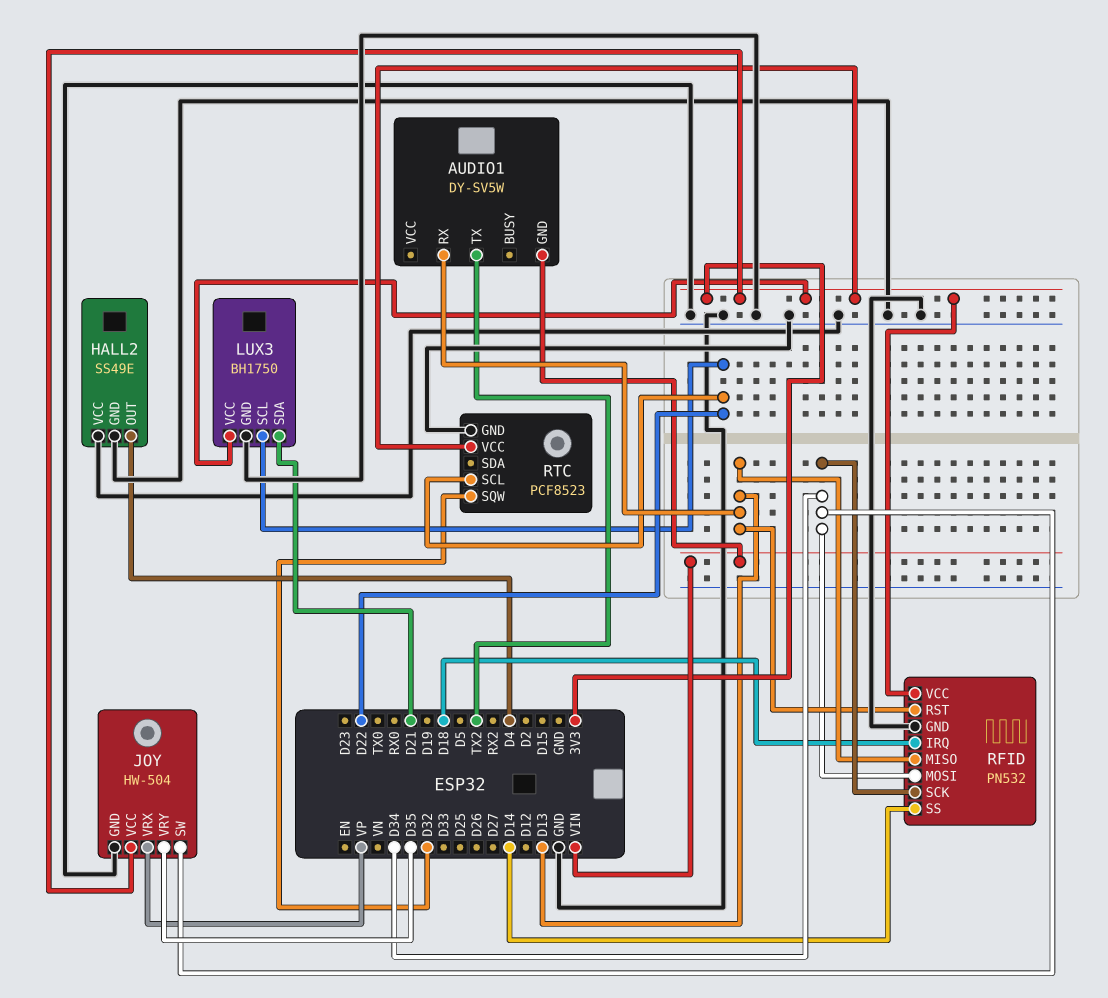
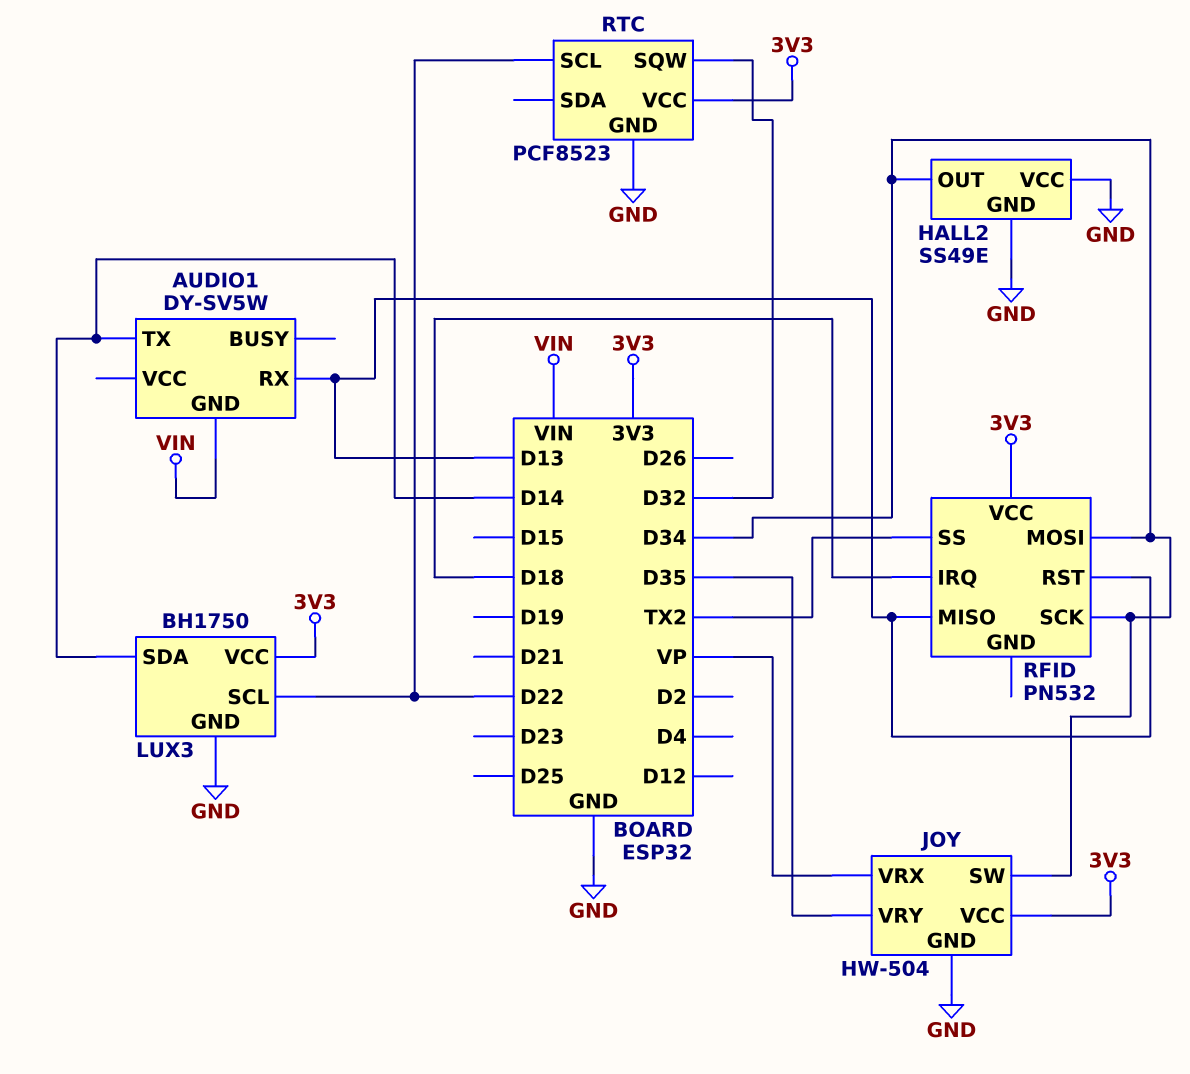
AUDIO1 pin TX: TX2 -> D14
HALL2 pin OUT: D4 -> D34
LUX3 pin SDA: D21 -> D14
RFID pin GND: GND -> none
RFID pin SS: D14 -> TX2

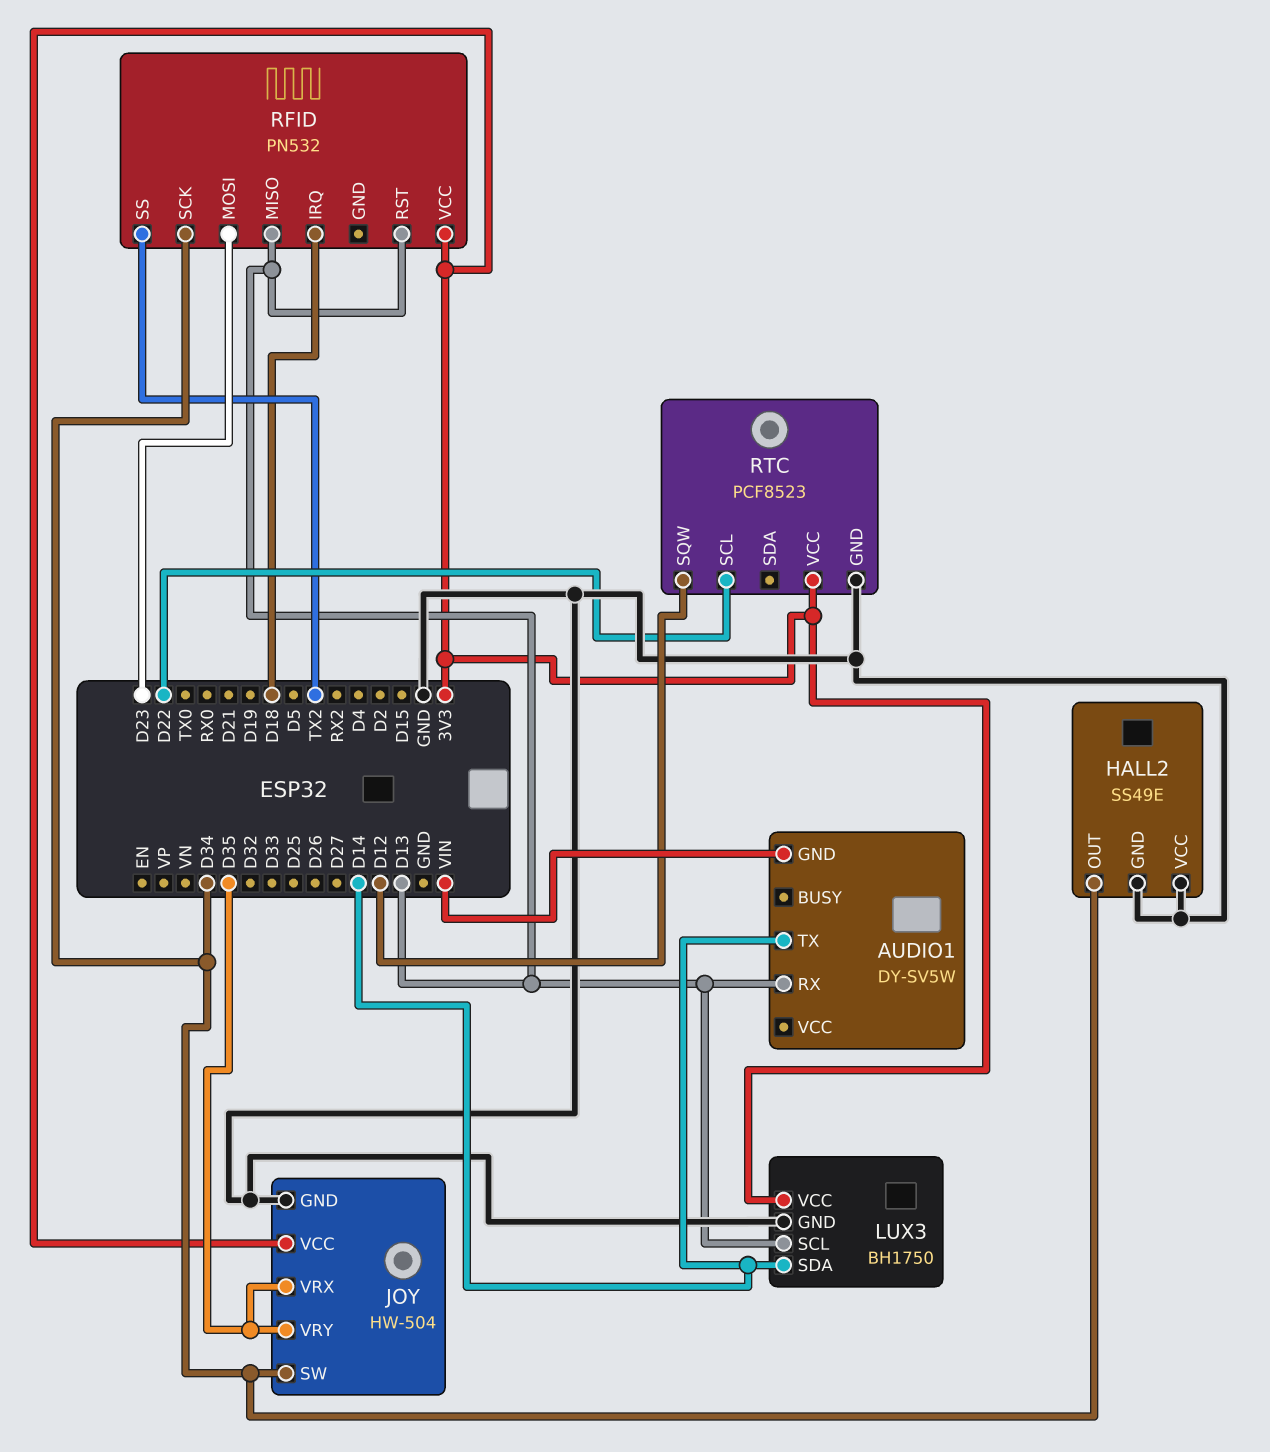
JOY pin VRX: VP -> D35
LUX3 pin SCL: D22 -> D13
RFID pin MOSI: D34 -> D23
RTC pin SQW: D32 -> D12

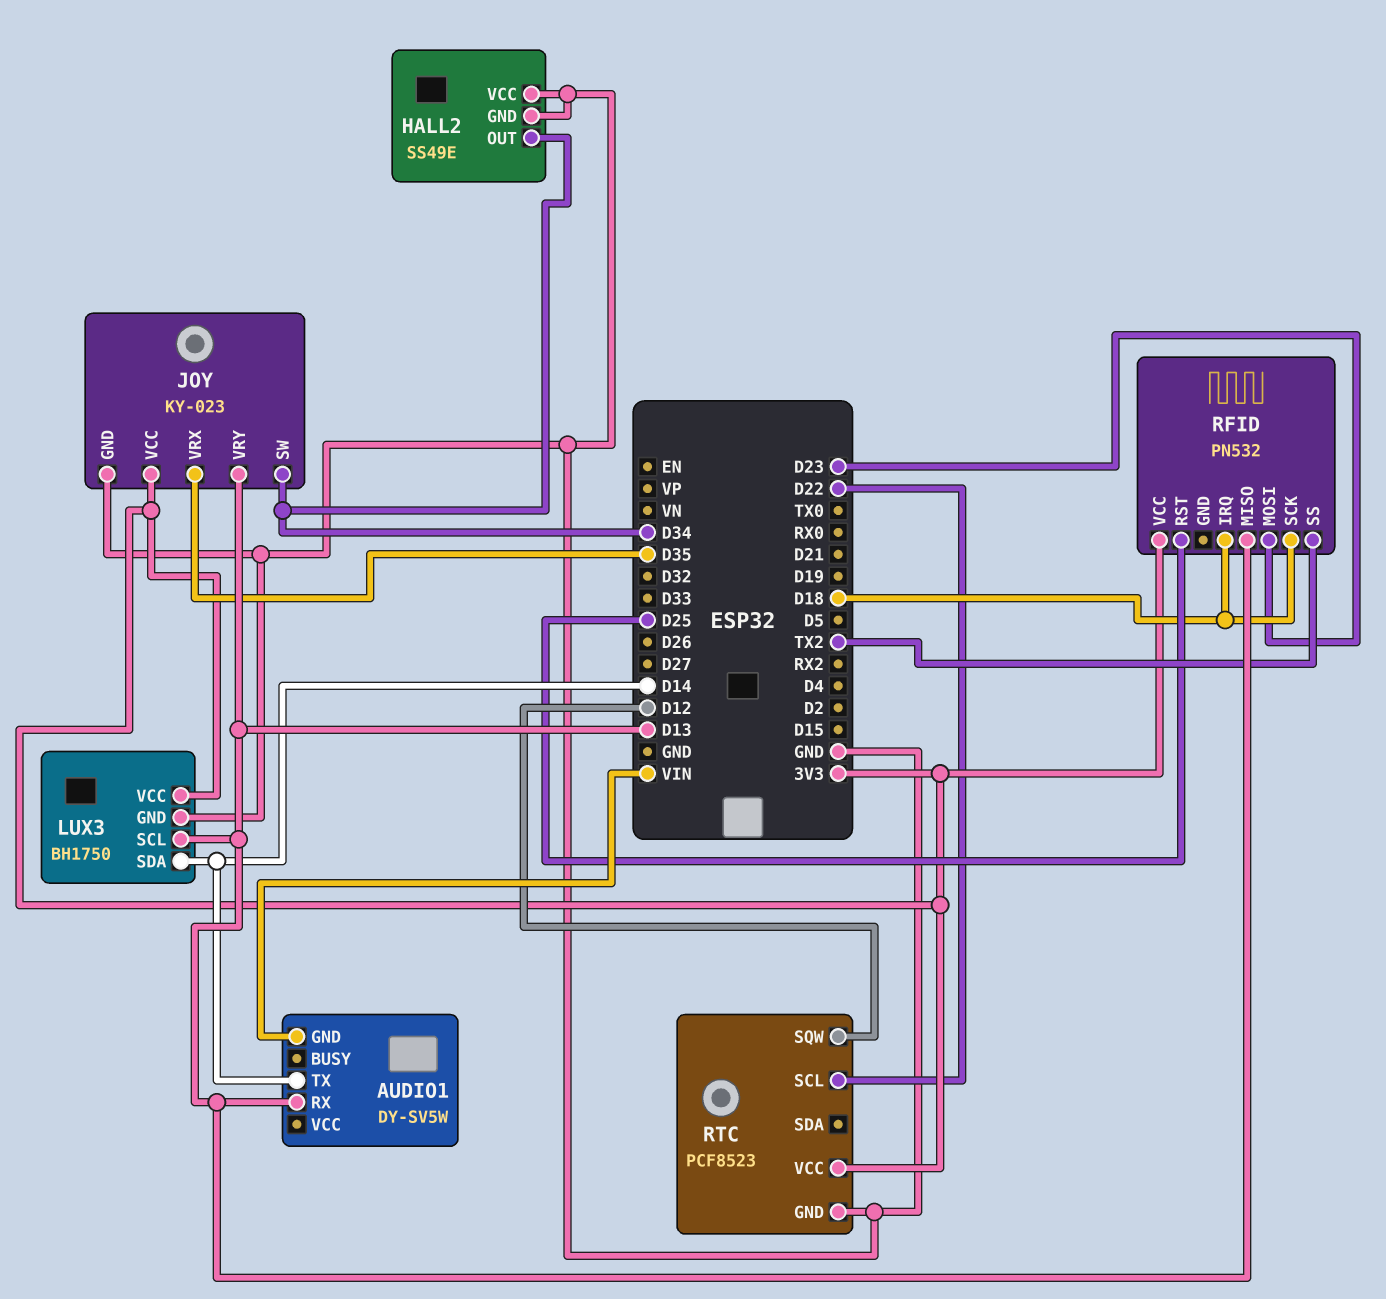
JOY: HW-504 -> KY-023
JOY pin VRY: D35 -> D13
RFID pin RST: D13 -> D25
RFID pin SCK: D34 -> D18

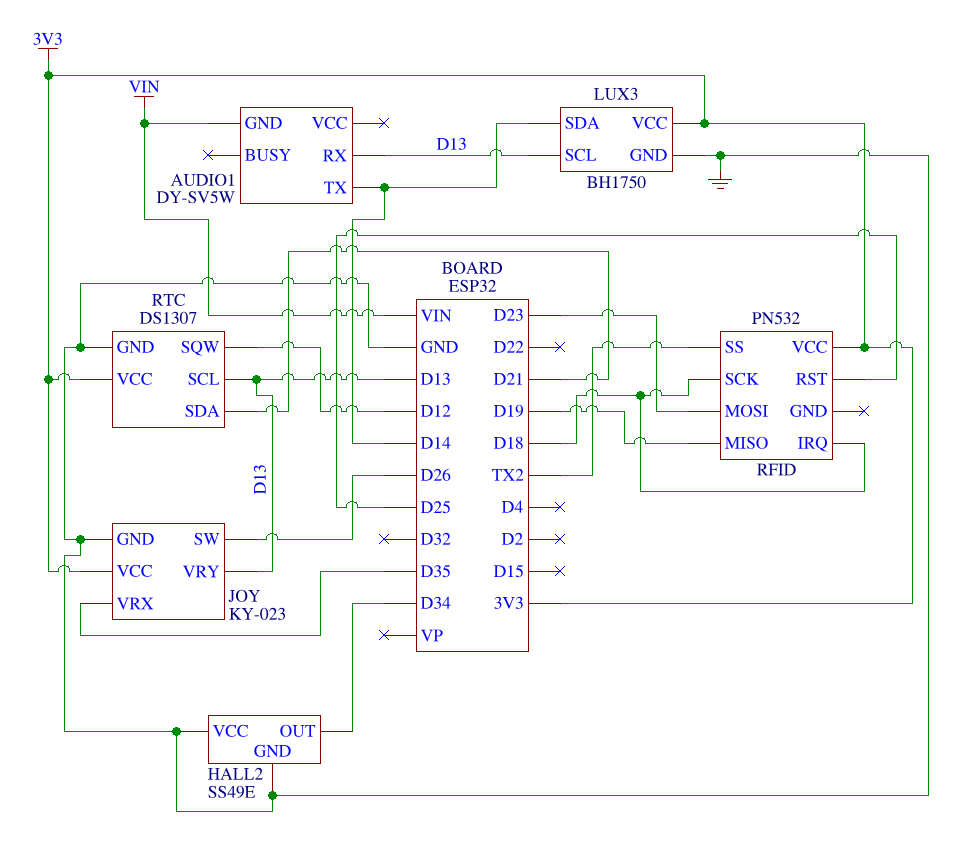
JOY pin SW: D34 -> D26
RFID pin MISO: D13 -> D19
RTC: PCF8523 -> DS1307
RTC pin SCL: D22 -> D13
RTC pin SDA: none -> D21

